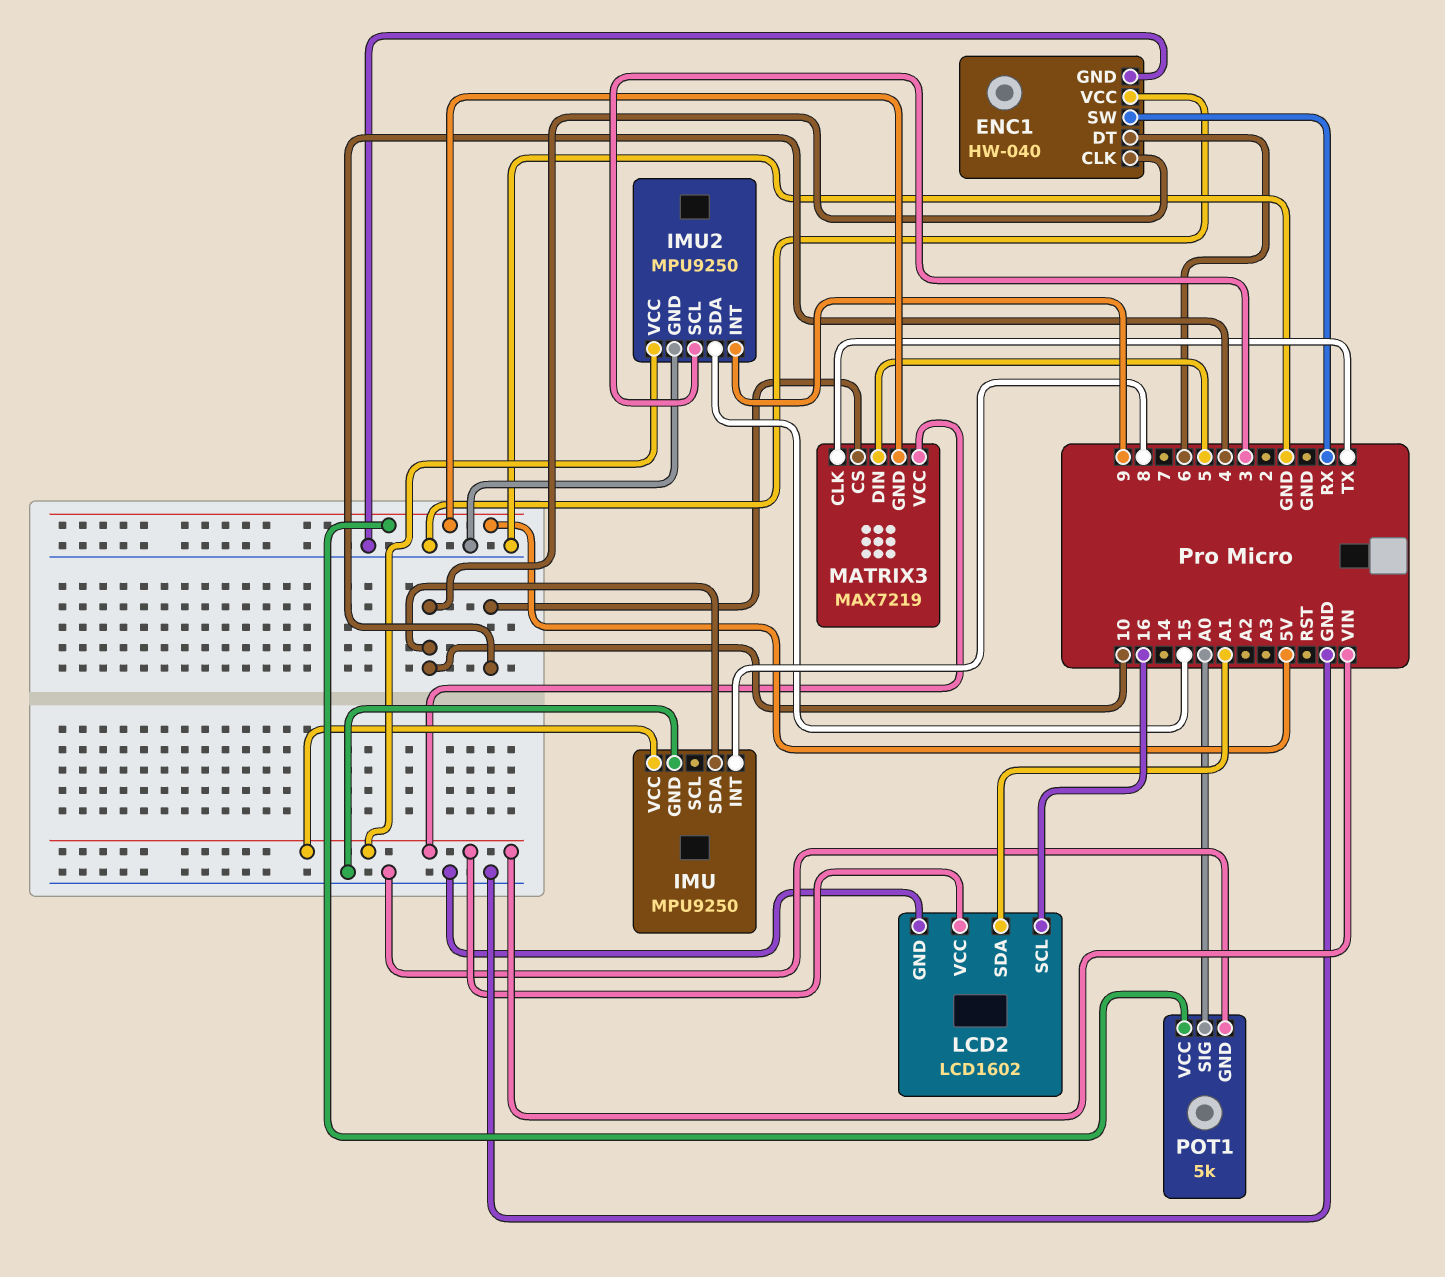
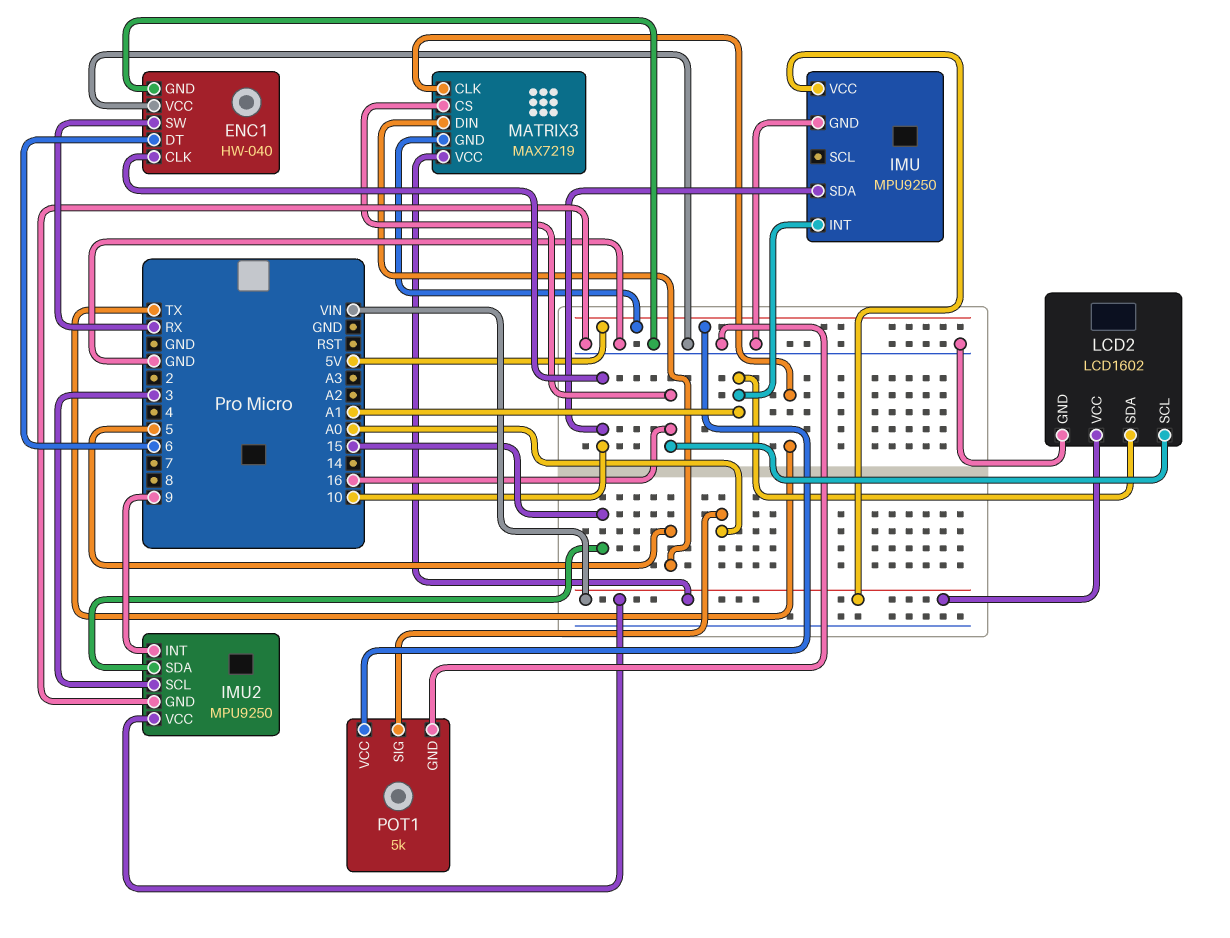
IMU pin INT: 8 -> A1
MATRIX3 pin CS: 4 -> 16

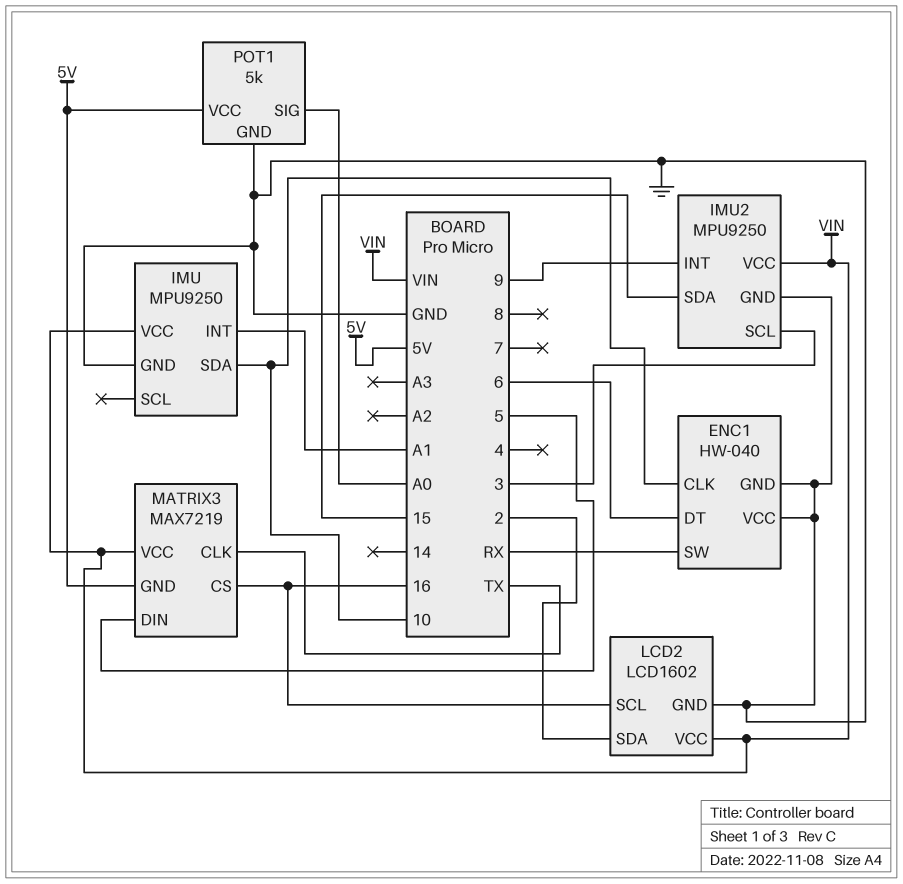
LCD2 pin SDA: A1 -> 2

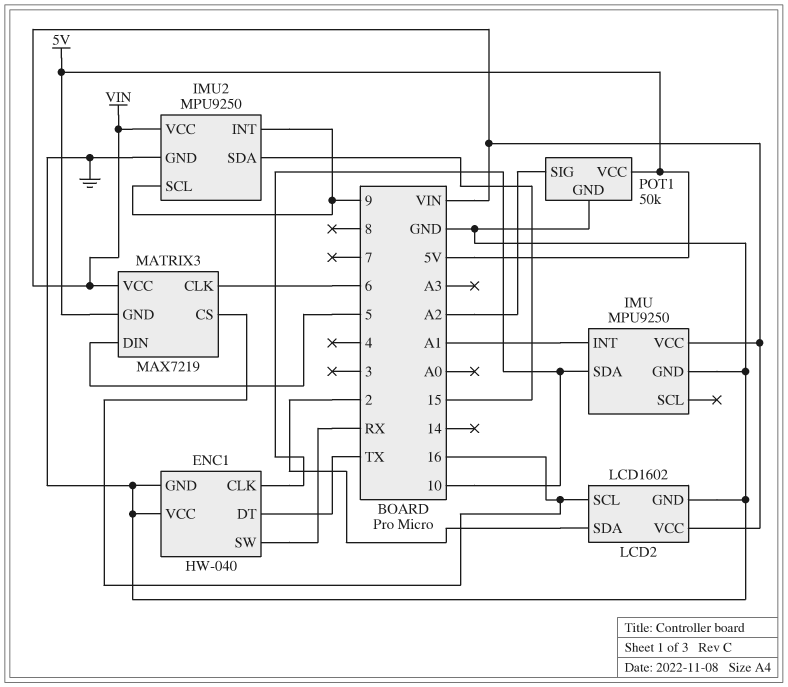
ENC1 pin DT: 6 -> TX
IMU2 pin SCL: 3 -> 9
MATRIX3 pin CLK: TX -> 6
POT1: 5k -> 50k
POT1 pin SIG: A0 -> A2

